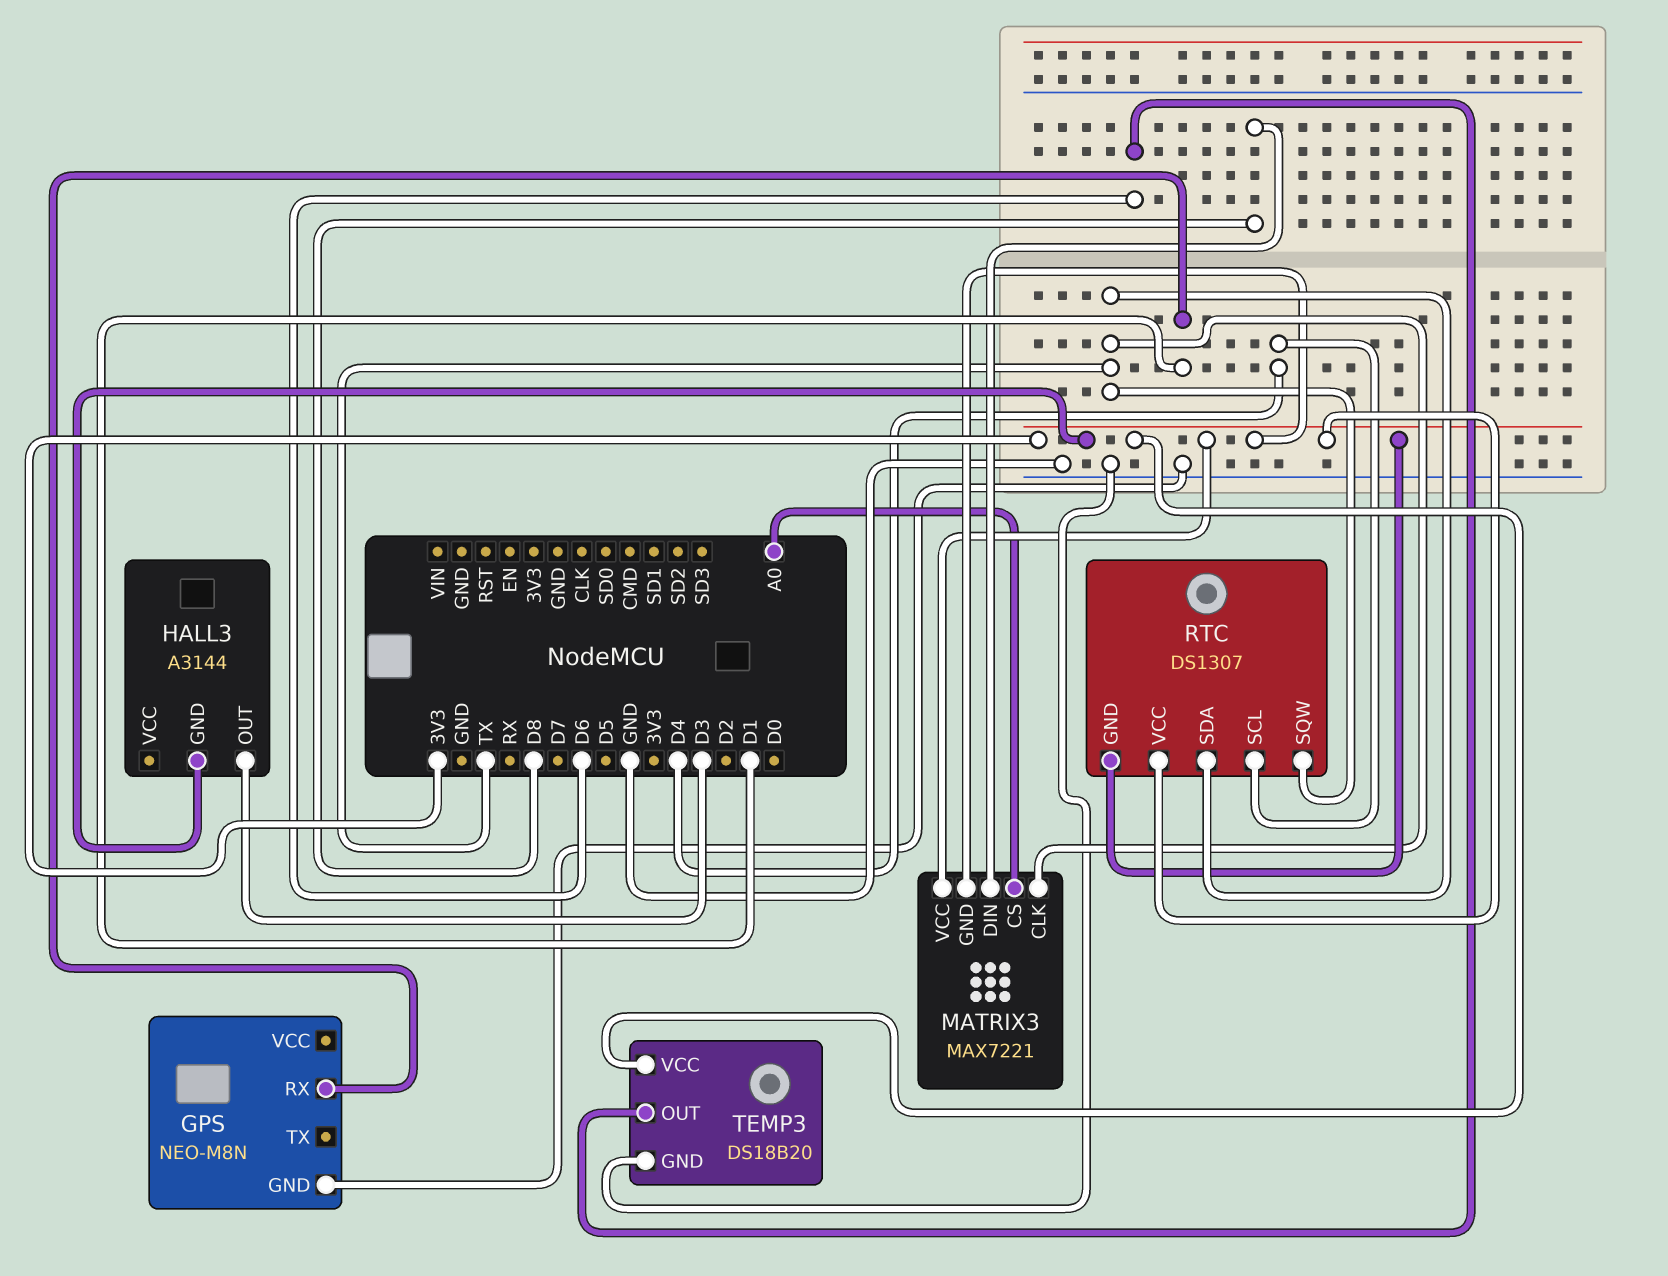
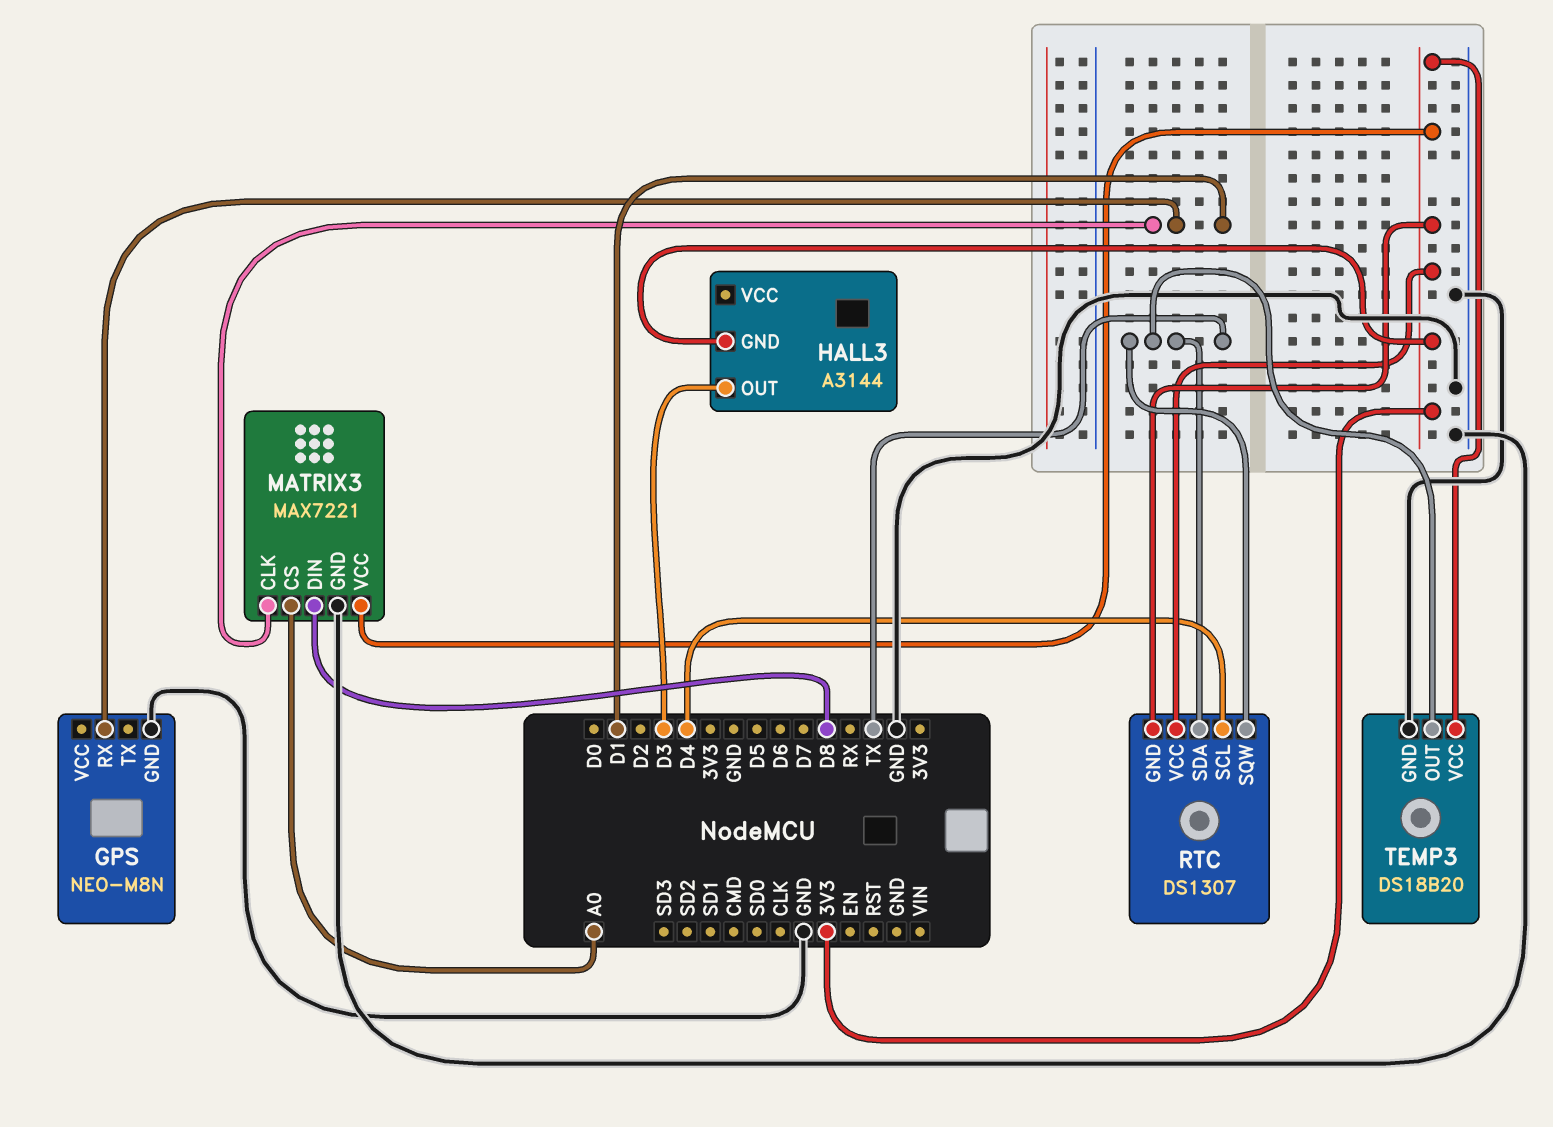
MATRIX3 pin CLK: TX -> D1
MATRIX3 pin GND: 3V3 -> GND
TEMP3 pin OUT: D6 -> TX

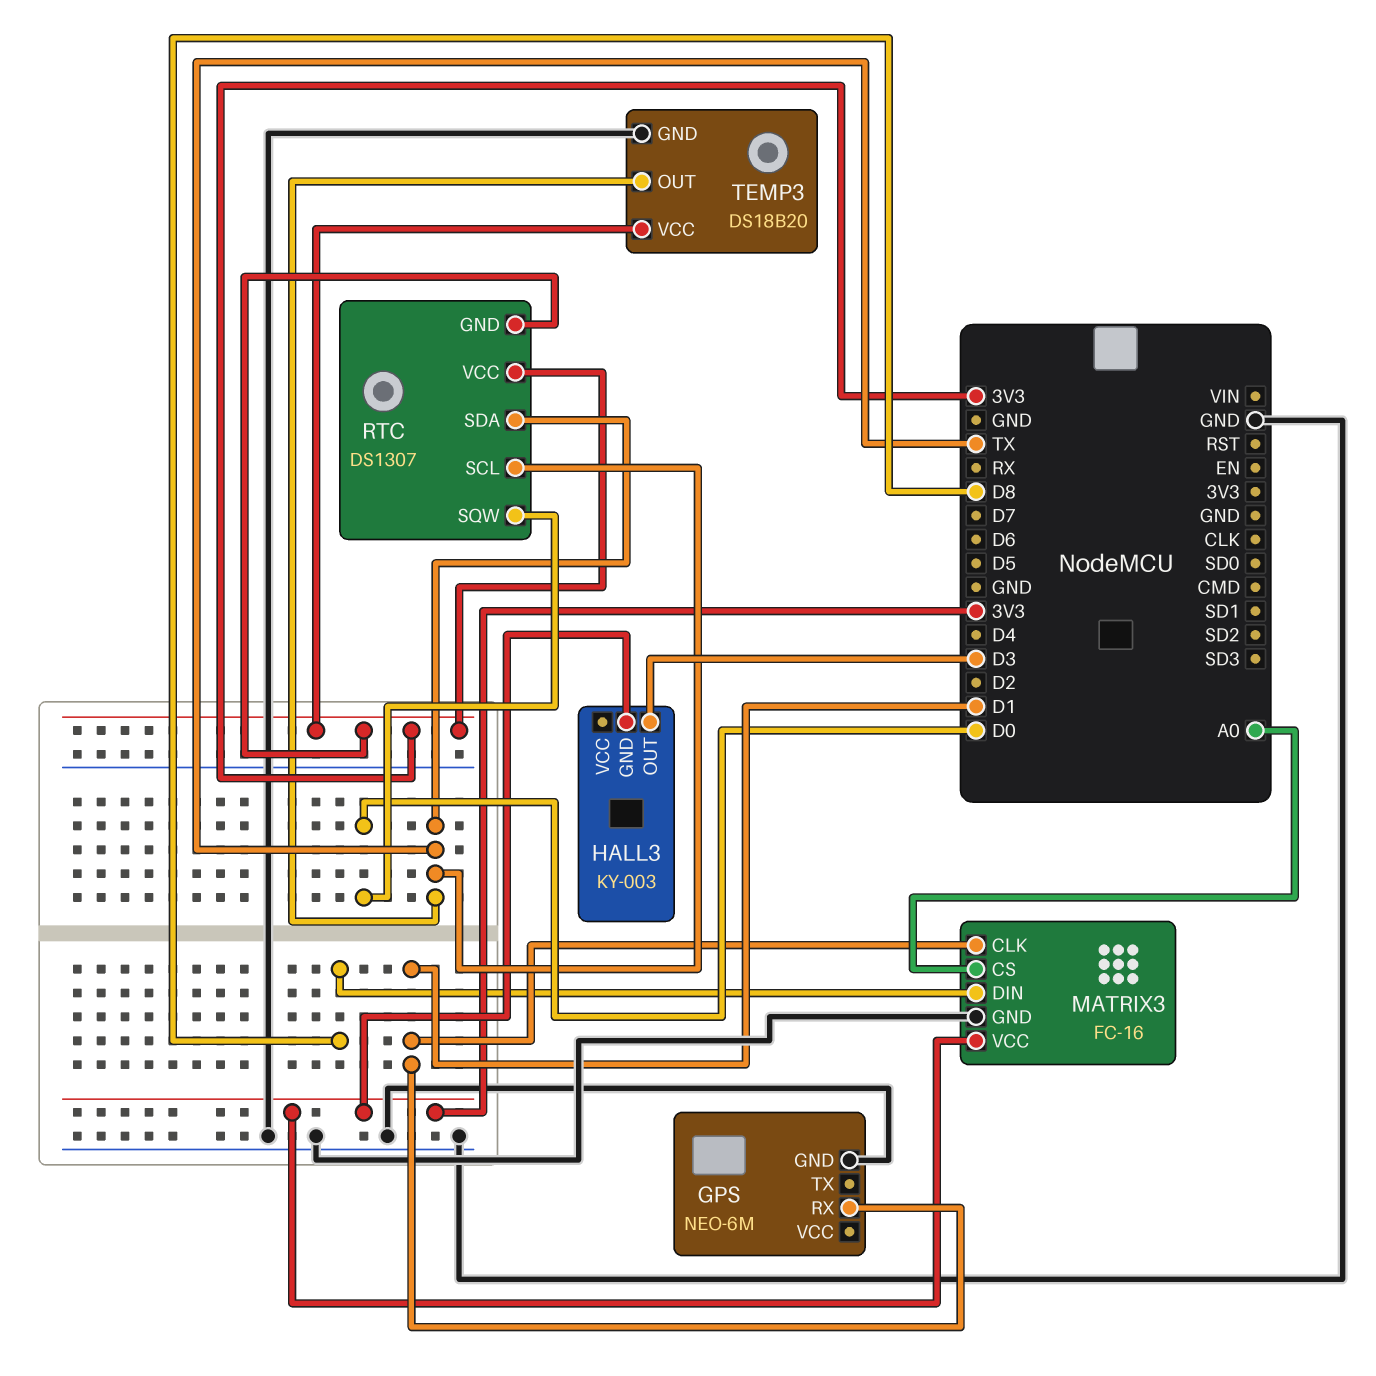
GPS: NEO-M8N -> NEO-6M
HALL3: A3144 -> KY-003
MATRIX3: MAX7221 -> FC-16
RTC pin SCL: D4 -> TX
RTC pin SQW: TX -> D0

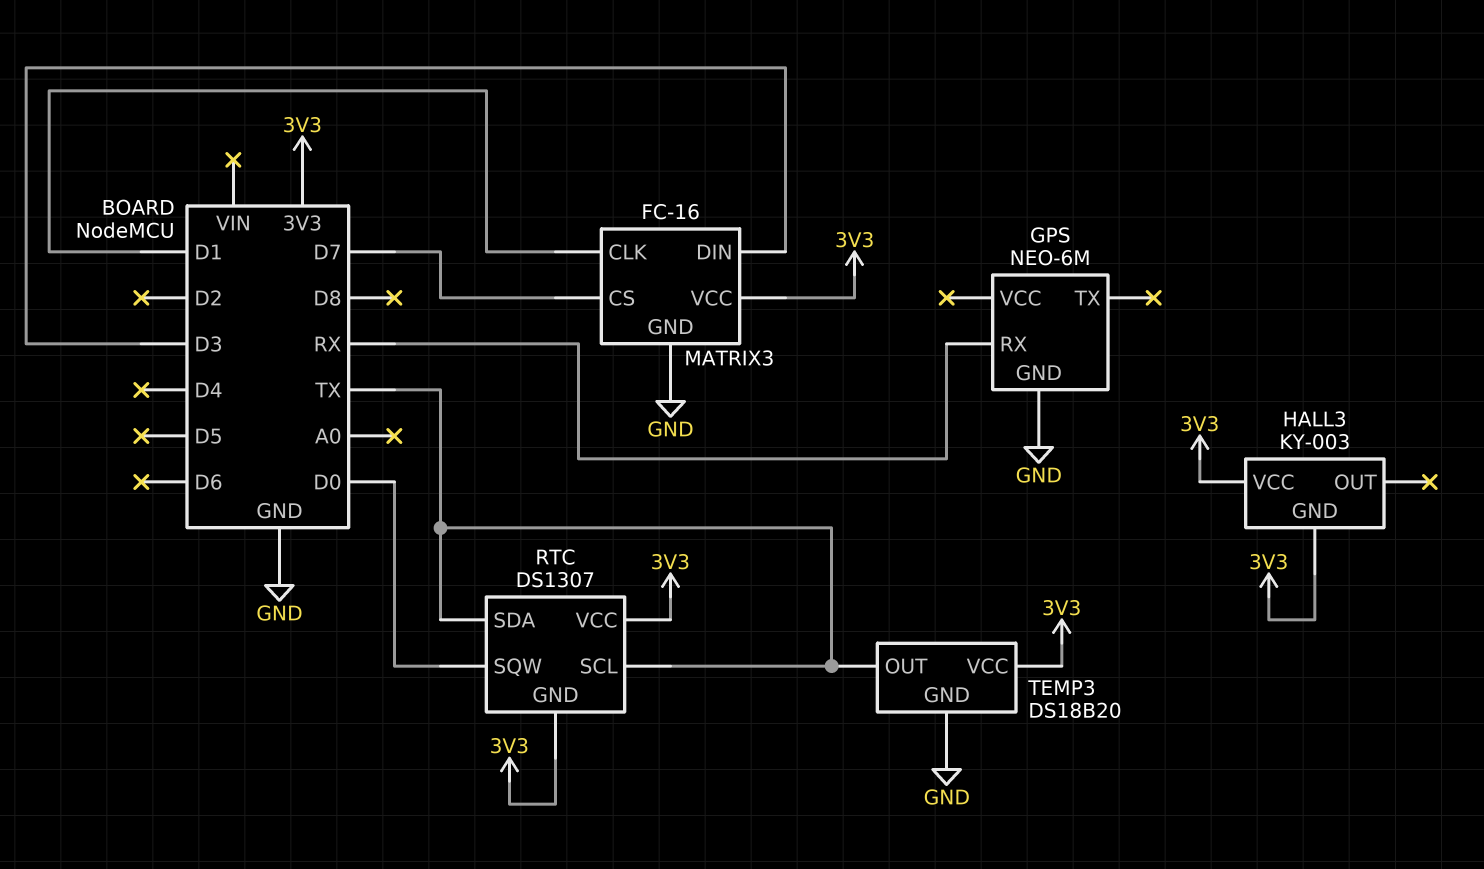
GPS pin RX: D1 -> RX
HALL3 pin OUT: D3 -> none
HALL3 pin VCC: none -> 3V3
MATRIX3 pin CS: A0 -> D7
MATRIX3 pin DIN: D8 -> D3

